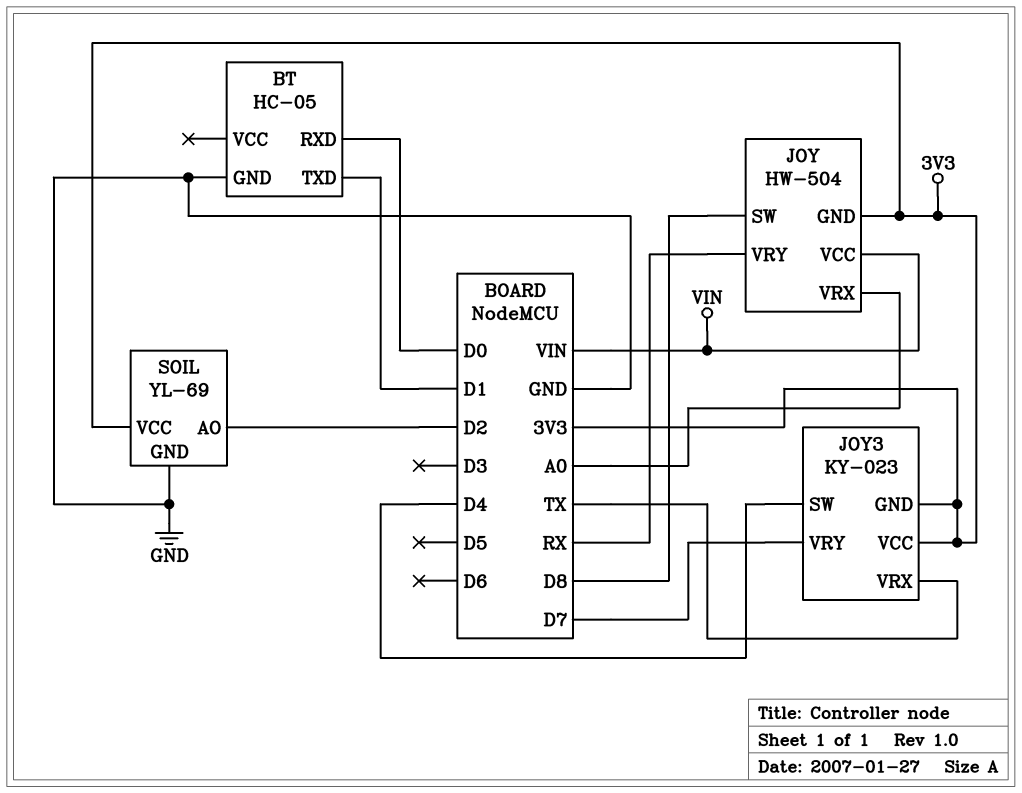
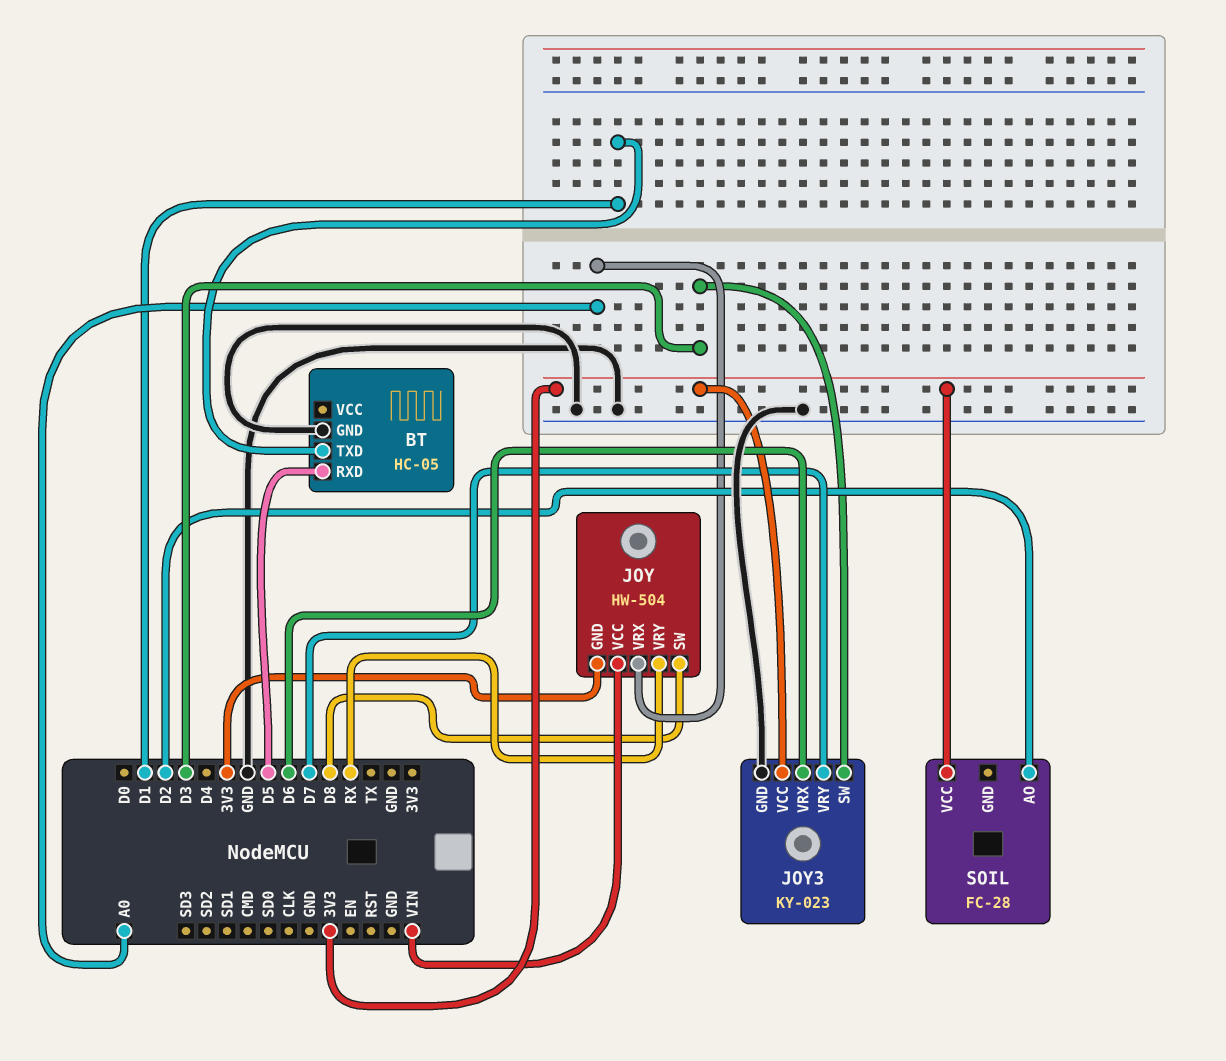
BT pin RXD: D0 -> D5
JOY3 pin GND: 3V3 -> GND
JOY3 pin SW: D4 -> D3
JOY3 pin VRX: TX -> D6
SOIL: YL-69 -> FC-28
SOIL pin GND: GND -> none

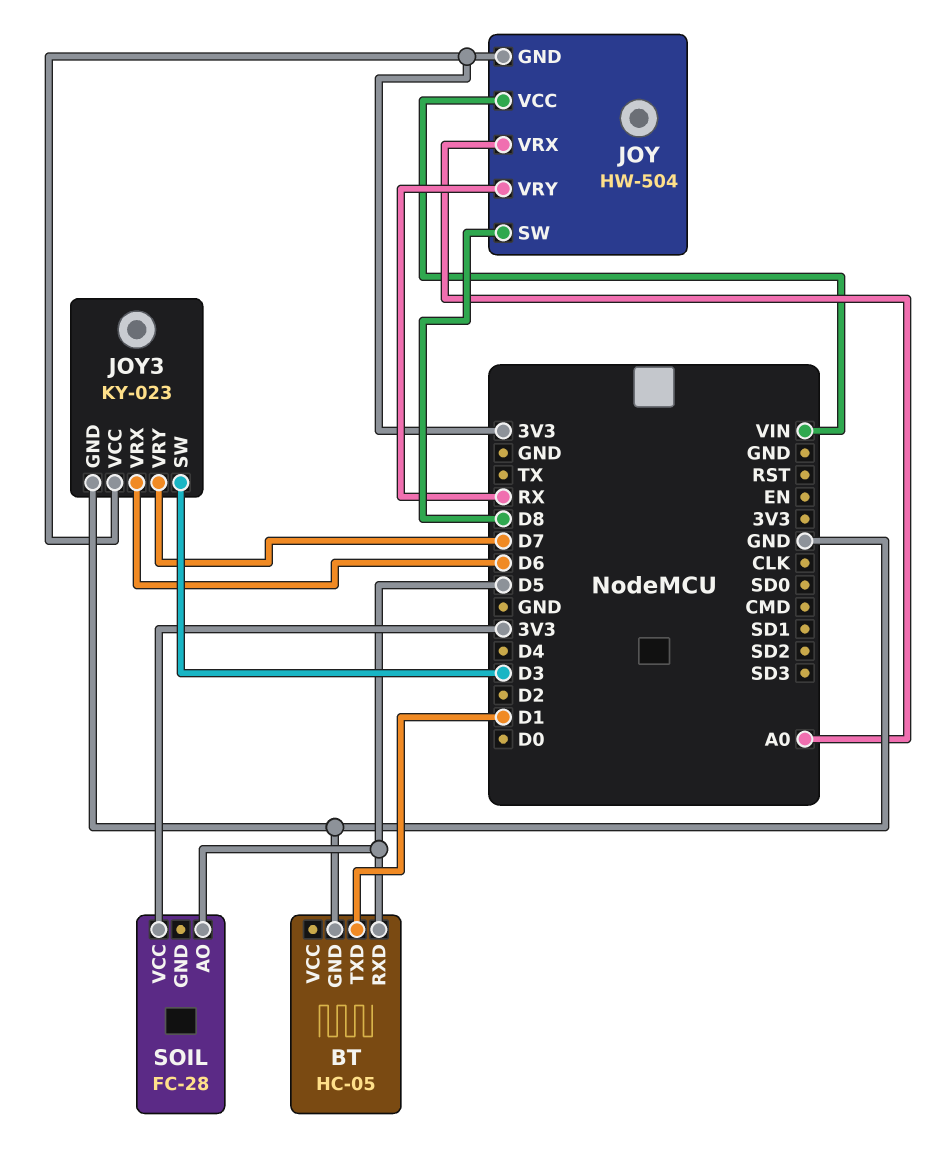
SOIL pin AO: D2 -> D5

